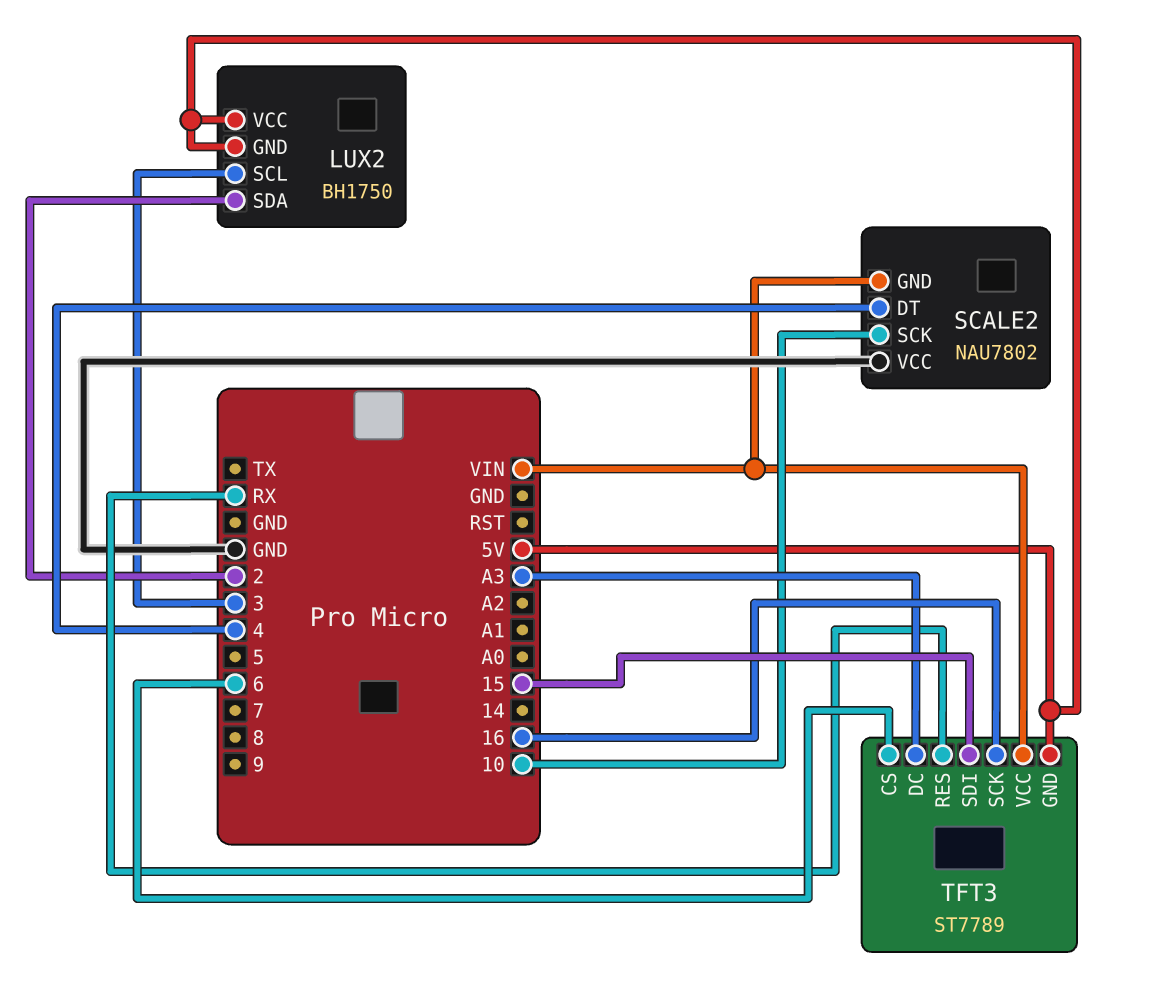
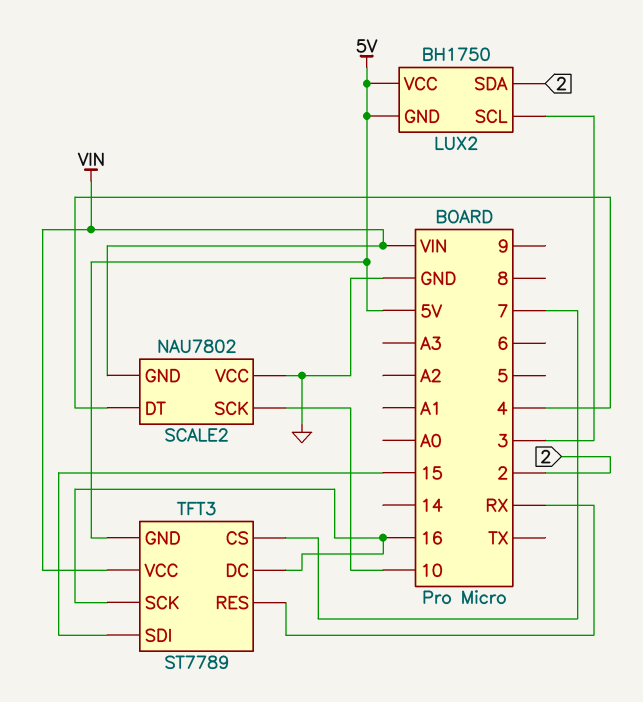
TFT3 pin CS: 6 -> 7
TFT3 pin DC: A3 -> 16

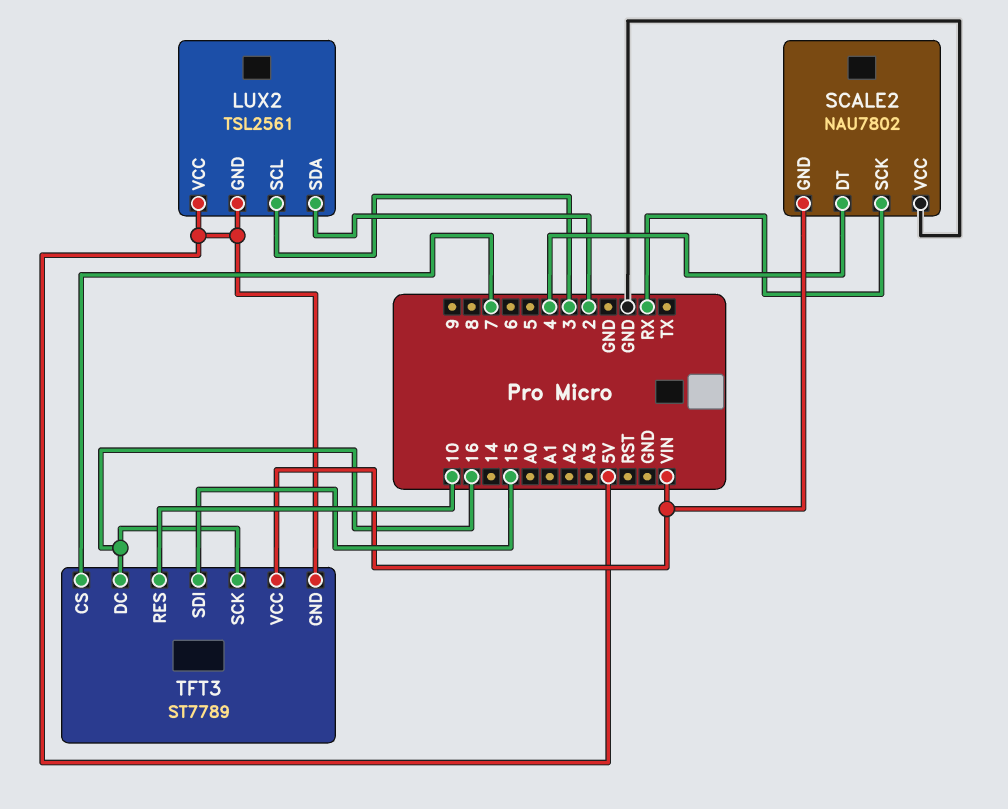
LUX2: BH1750 -> TSL2561
SCALE2 pin SCK: 10 -> RX
TFT3 pin RES: RX -> 10

